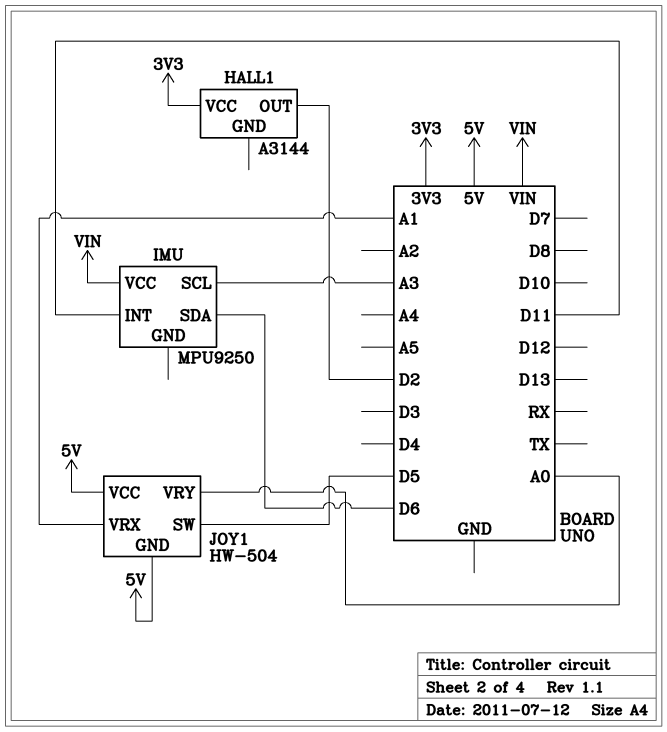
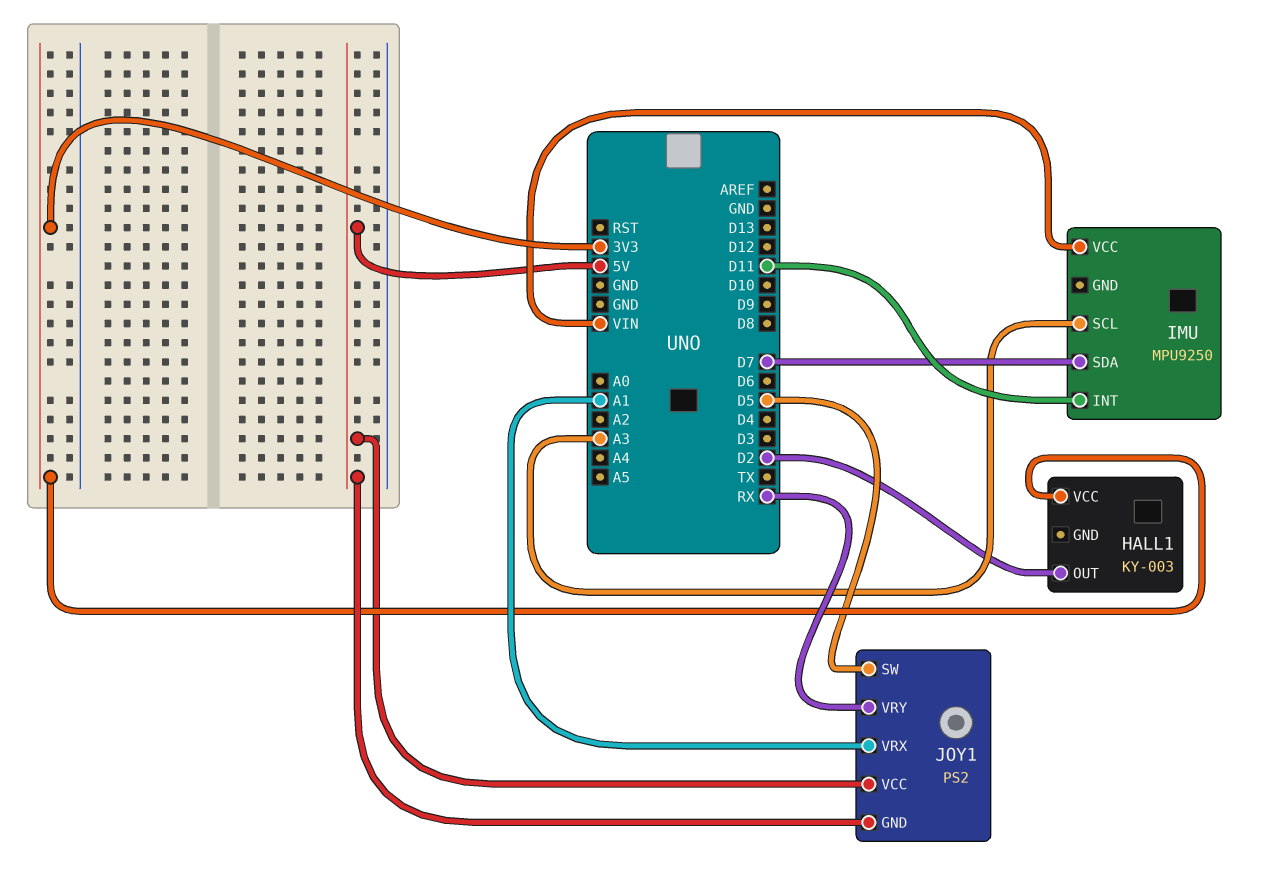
HALL1: A3144 -> KY-003
IMU pin SDA: D6 -> D7
JOY1: HW-504 -> PS2
JOY1 pin VRY: A0 -> RX

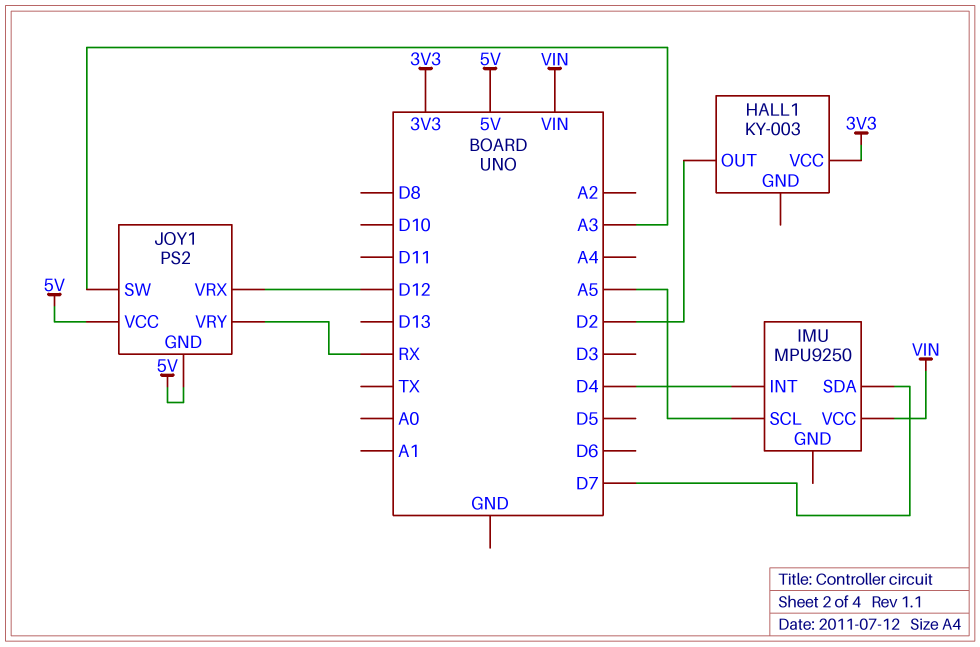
IMU pin INT: D11 -> D4
IMU pin SCL: A3 -> A5
JOY1 pin SW: D5 -> A3
JOY1 pin VRX: A1 -> D12

